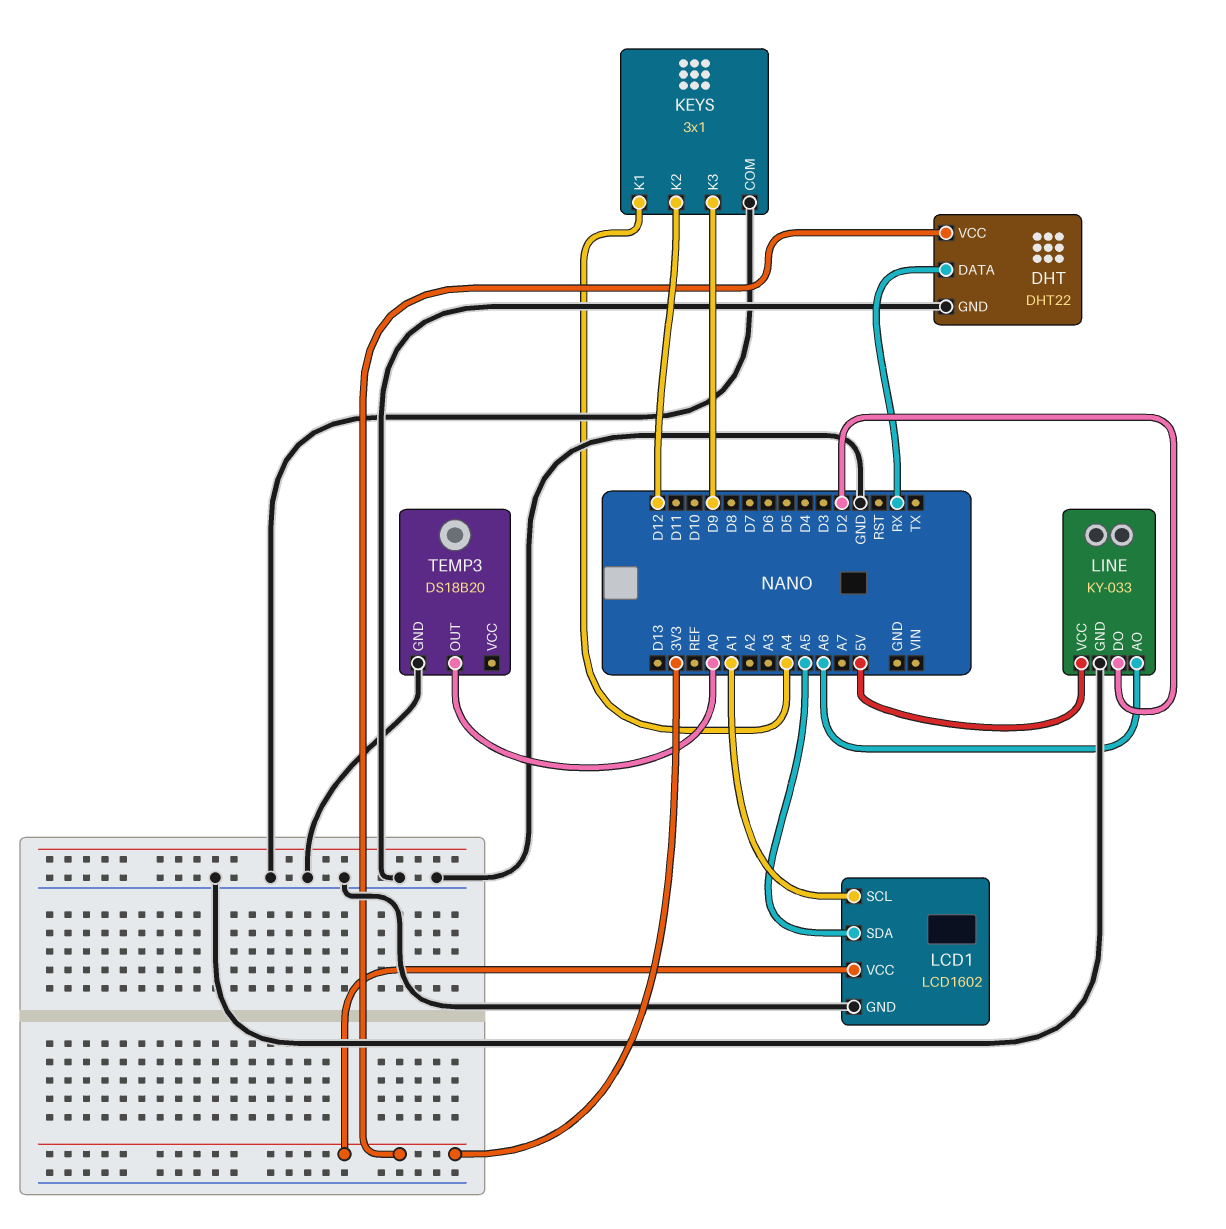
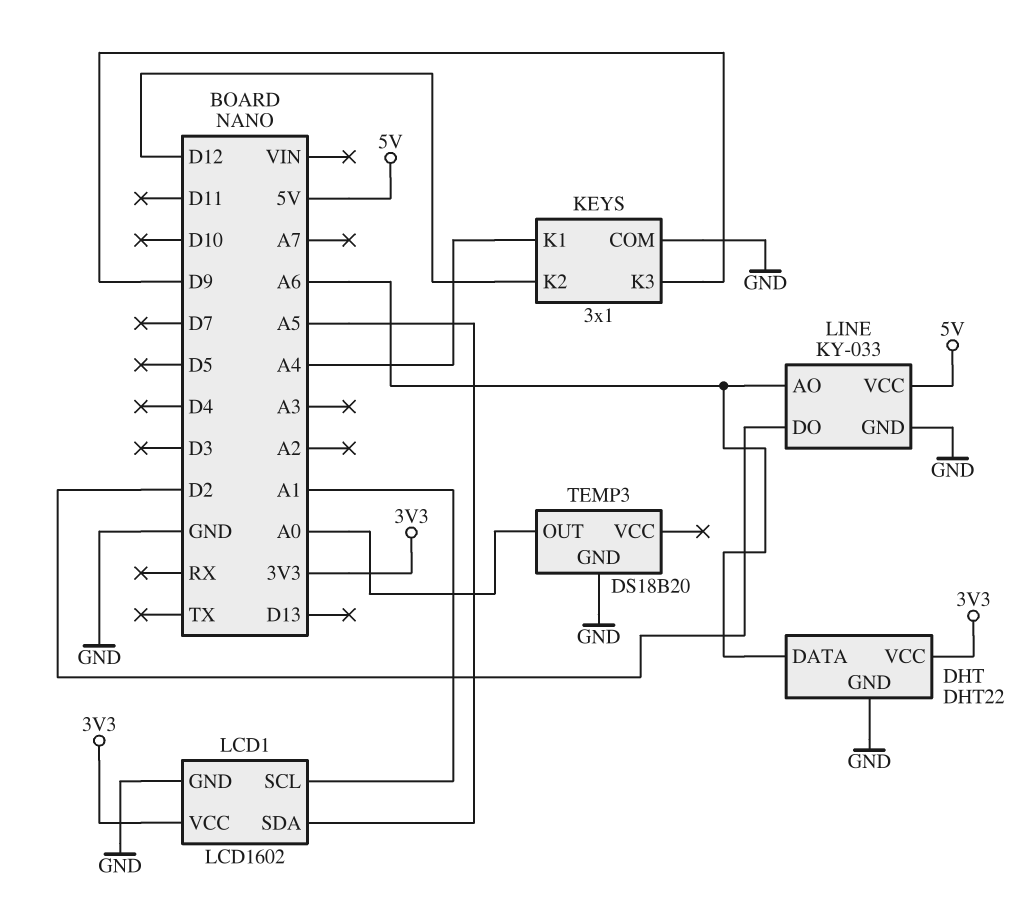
DHT pin DATA: RX -> A6

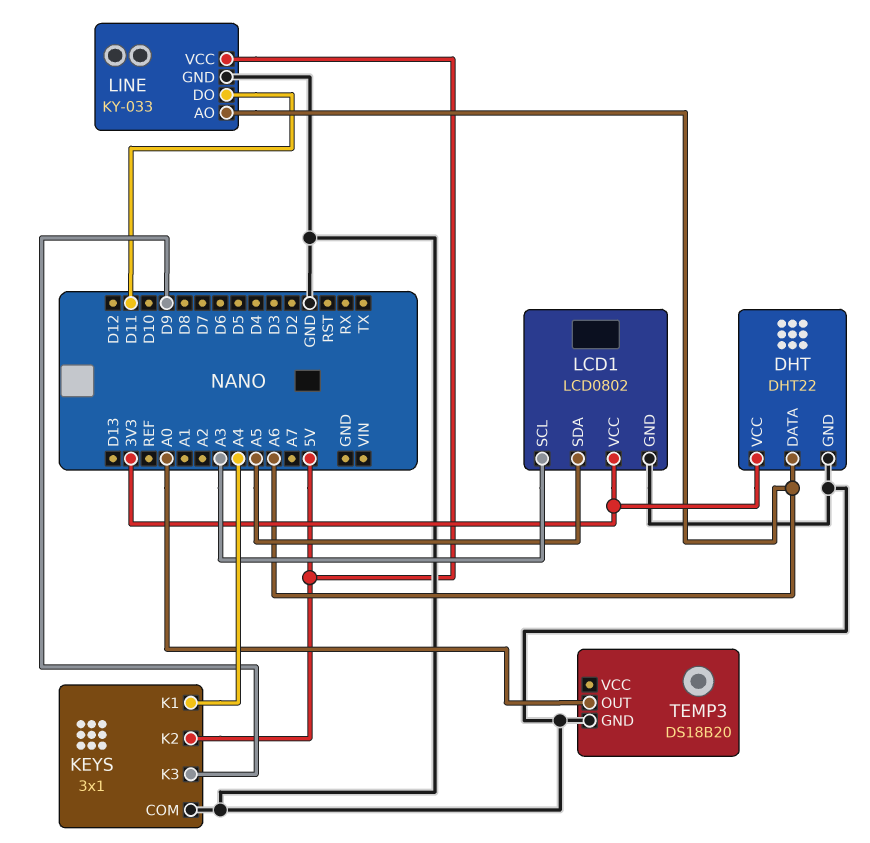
KEYS pin K2: D12 -> 5V
LCD1: LCD1602 -> LCD0802
LCD1 pin SCL: A1 -> A3
LINE pin DO: D2 -> D11

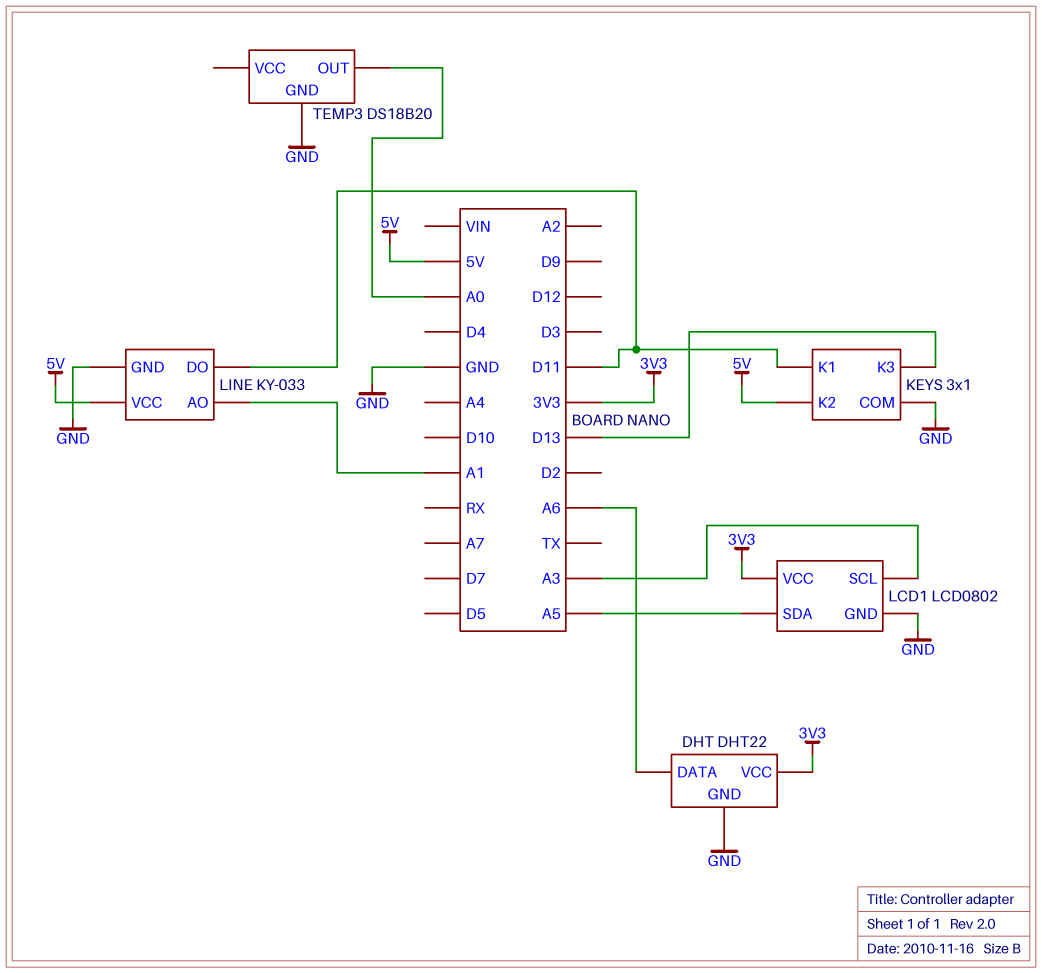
KEYS pin K1: A4 -> D11
KEYS pin K3: D9 -> D13
LINE pin AO: A6 -> A1

